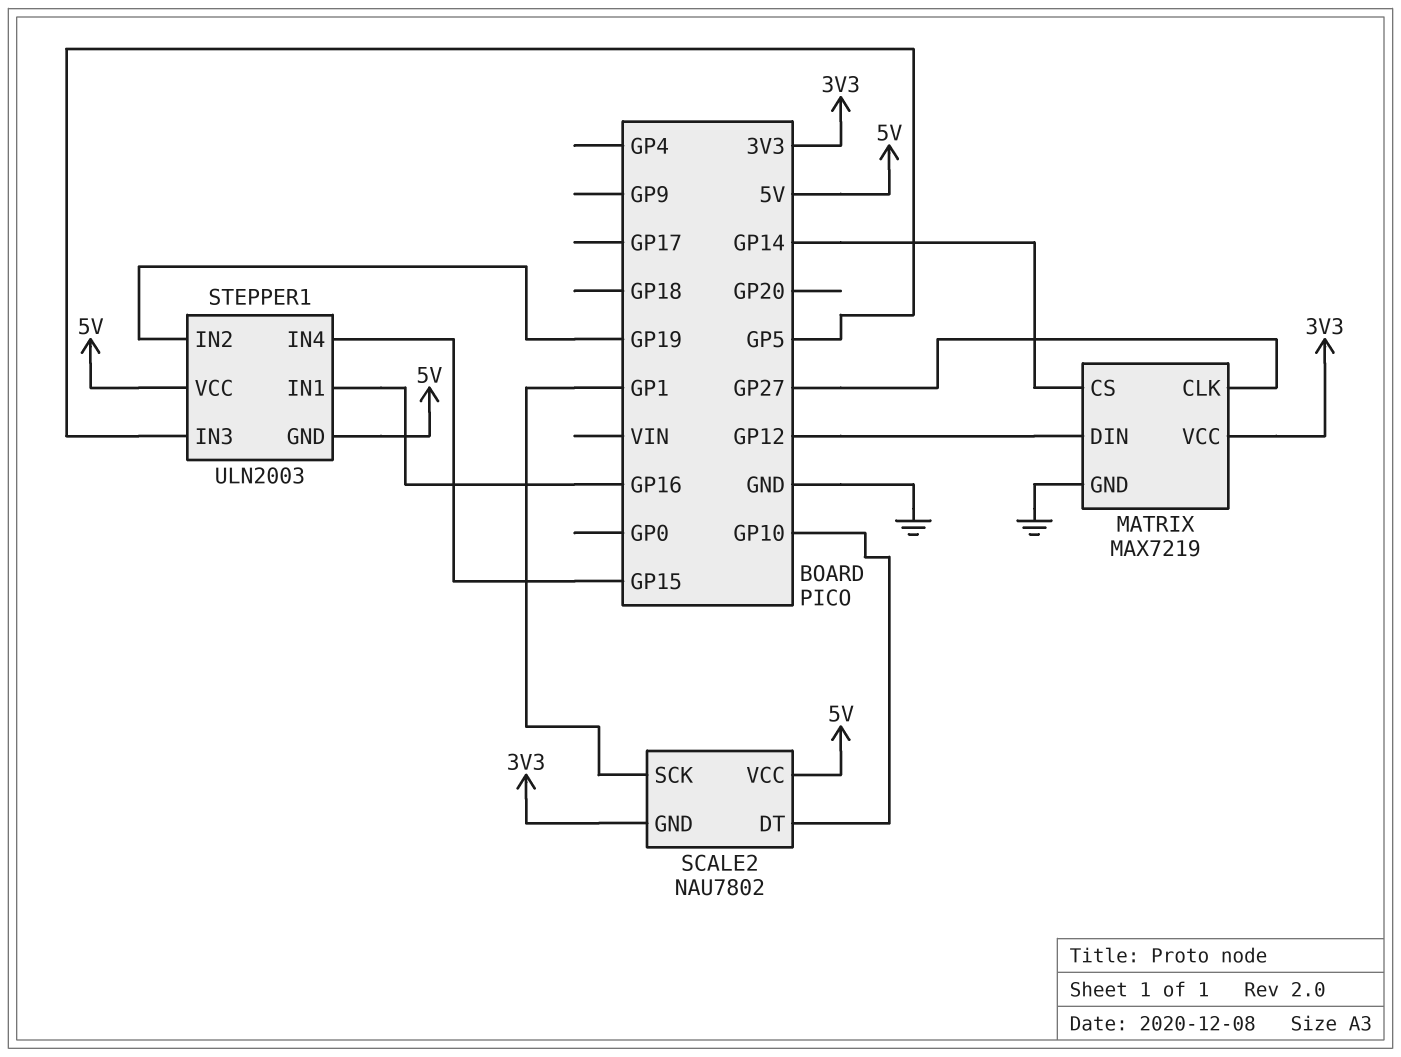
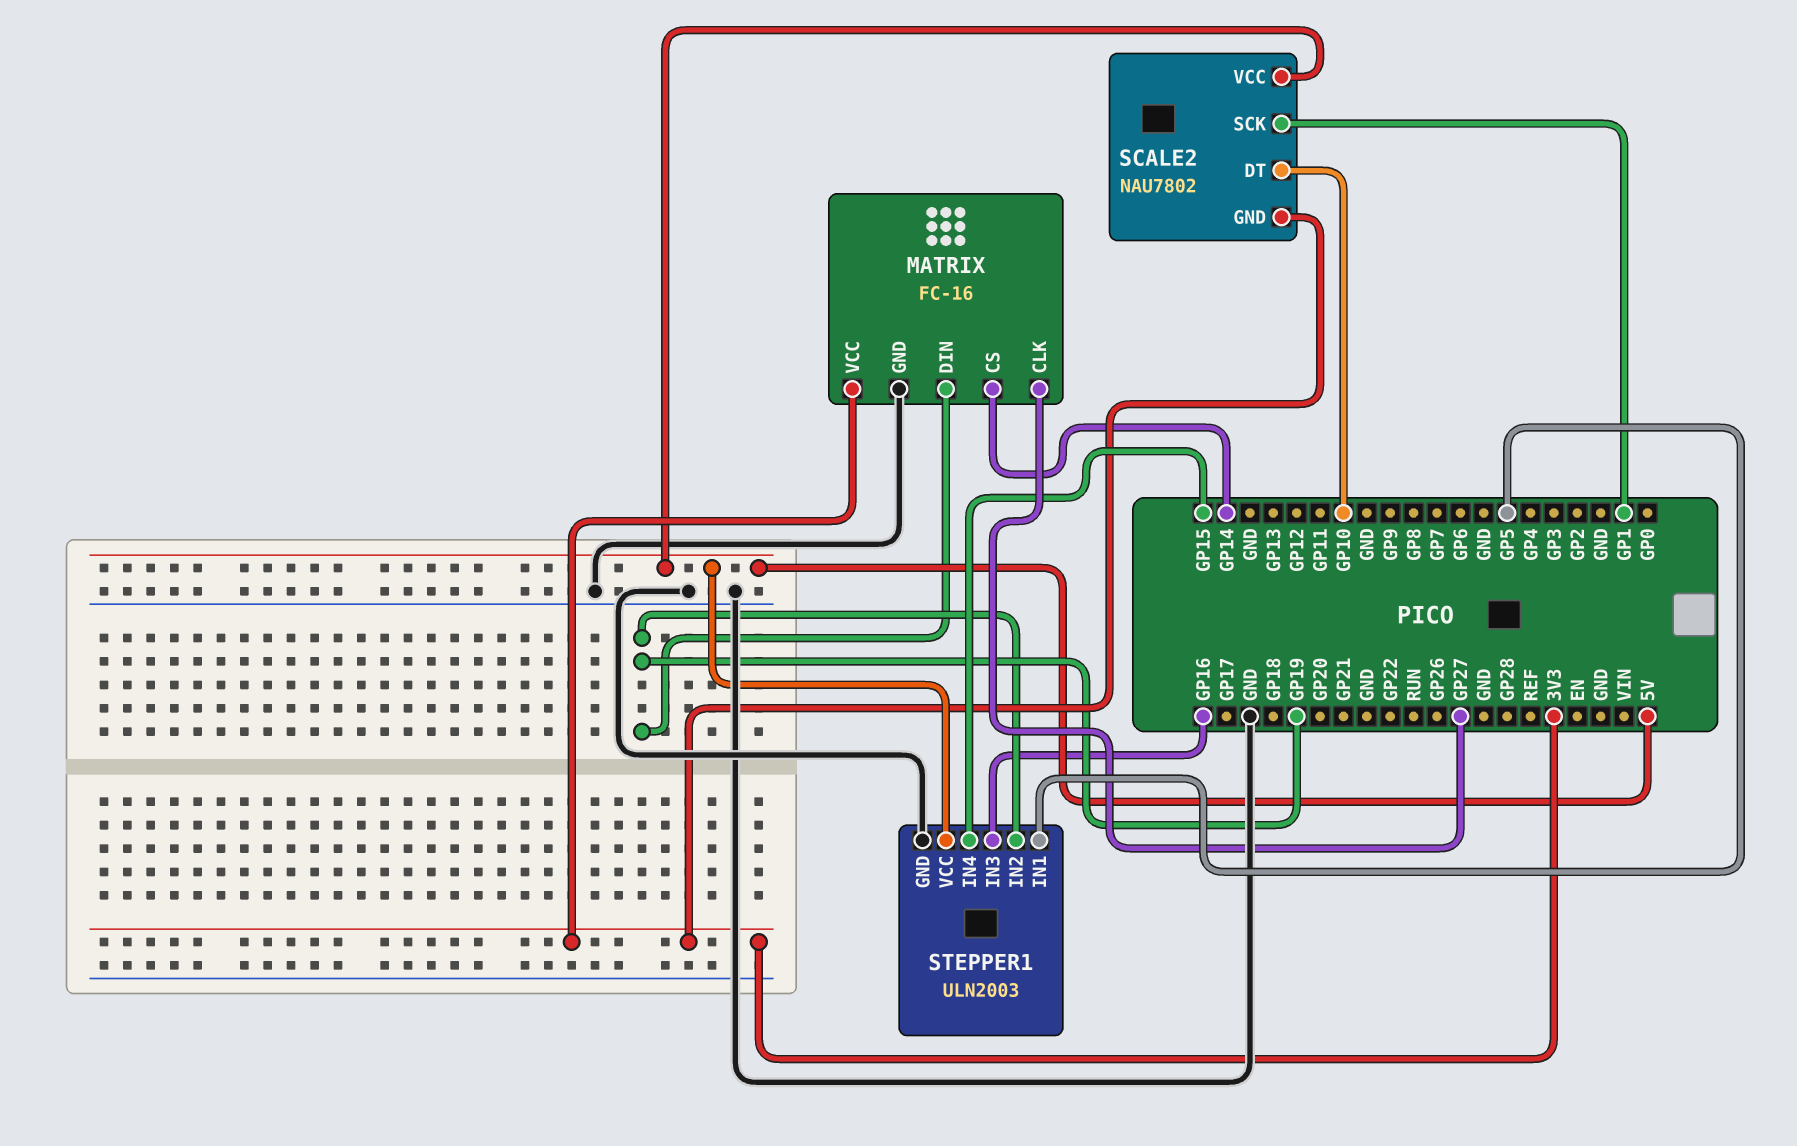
MATRIX: MAX7219 -> FC-16
MATRIX pin DIN: GP12 -> GP19
STEPPER1 pin GND: 5V -> GND
STEPPER1 pin IN1: GP16 -> GP5
STEPPER1 pin IN3: GP5 -> GP16

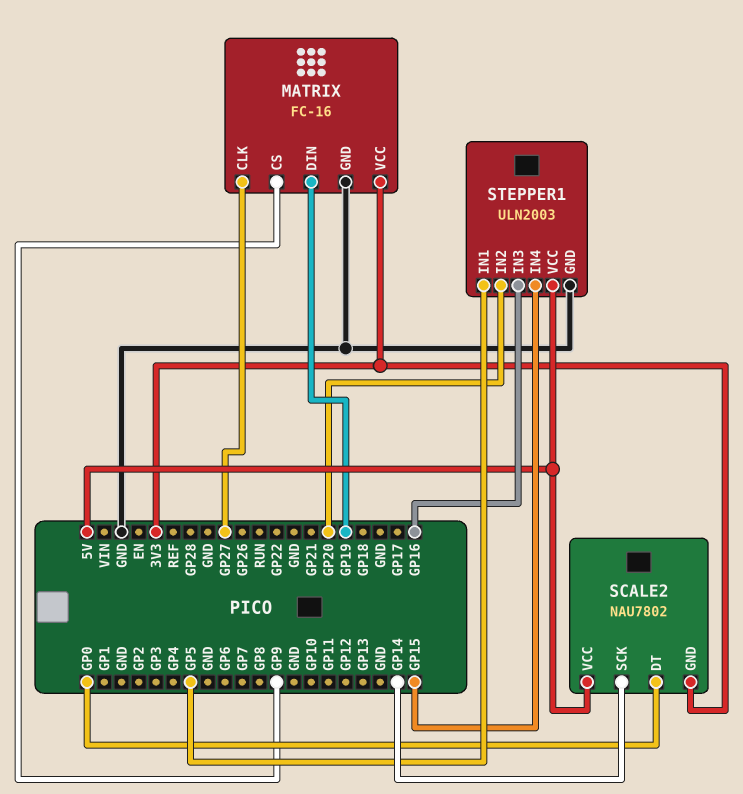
MATRIX pin CS: GP14 -> GP9
SCALE2 pin DT: GP10 -> GP0
SCALE2 pin SCK: GP1 -> GP14
STEPPER1 pin IN2: GP19 -> GP20

